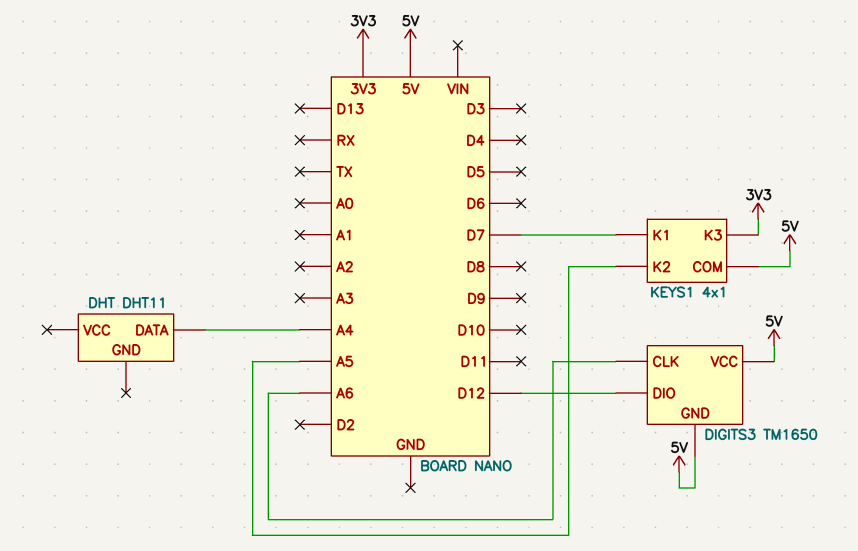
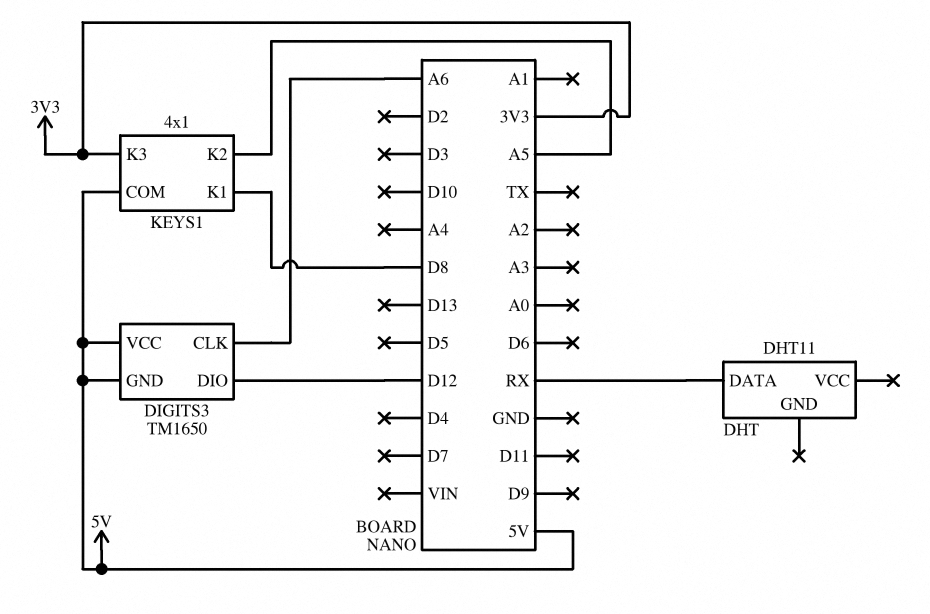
DHT pin DATA: A4 -> RX
KEYS1 pin K1: D7 -> D8

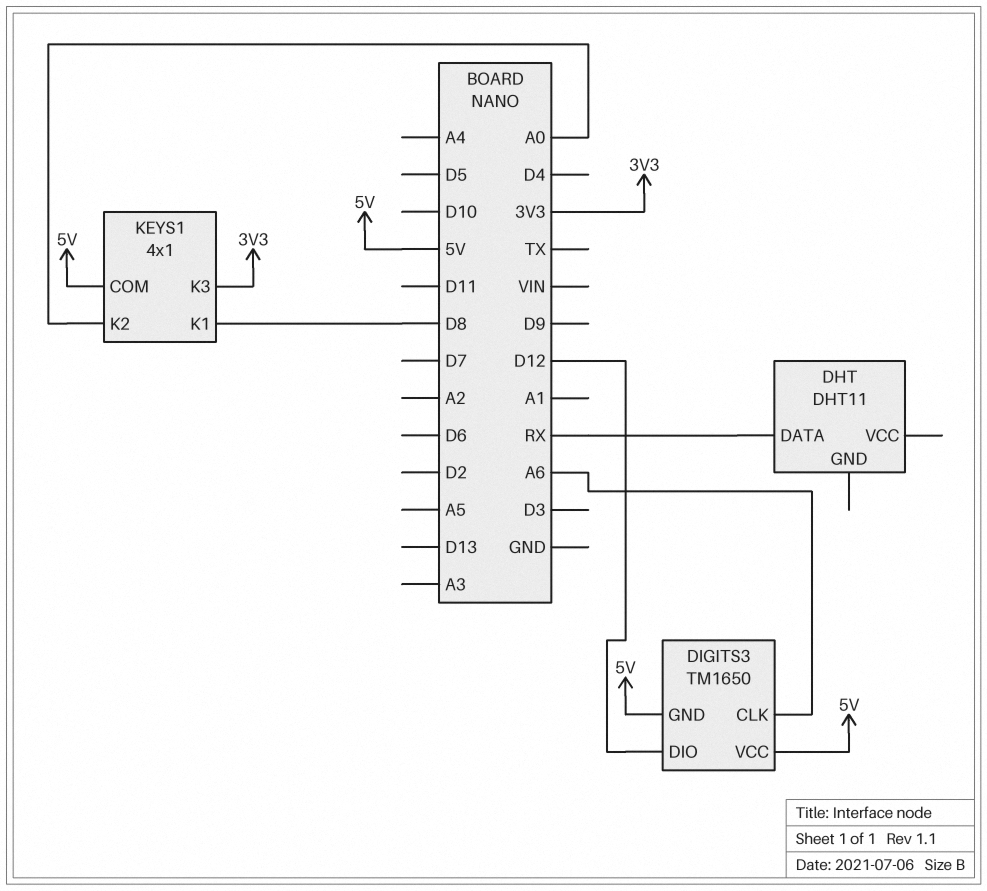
KEYS1 pin K2: A5 -> A0

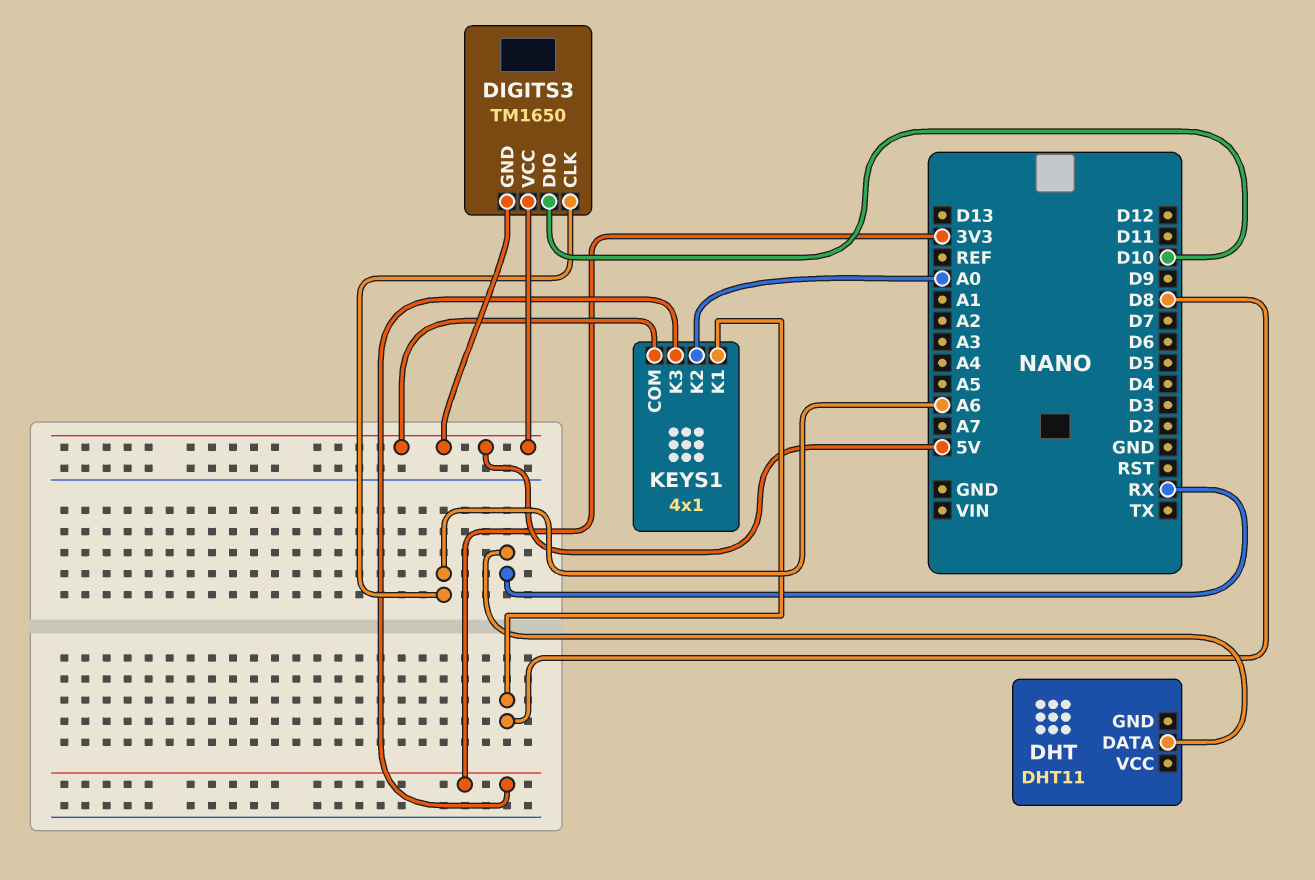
DIGITS3 pin DIO: D12 -> D10

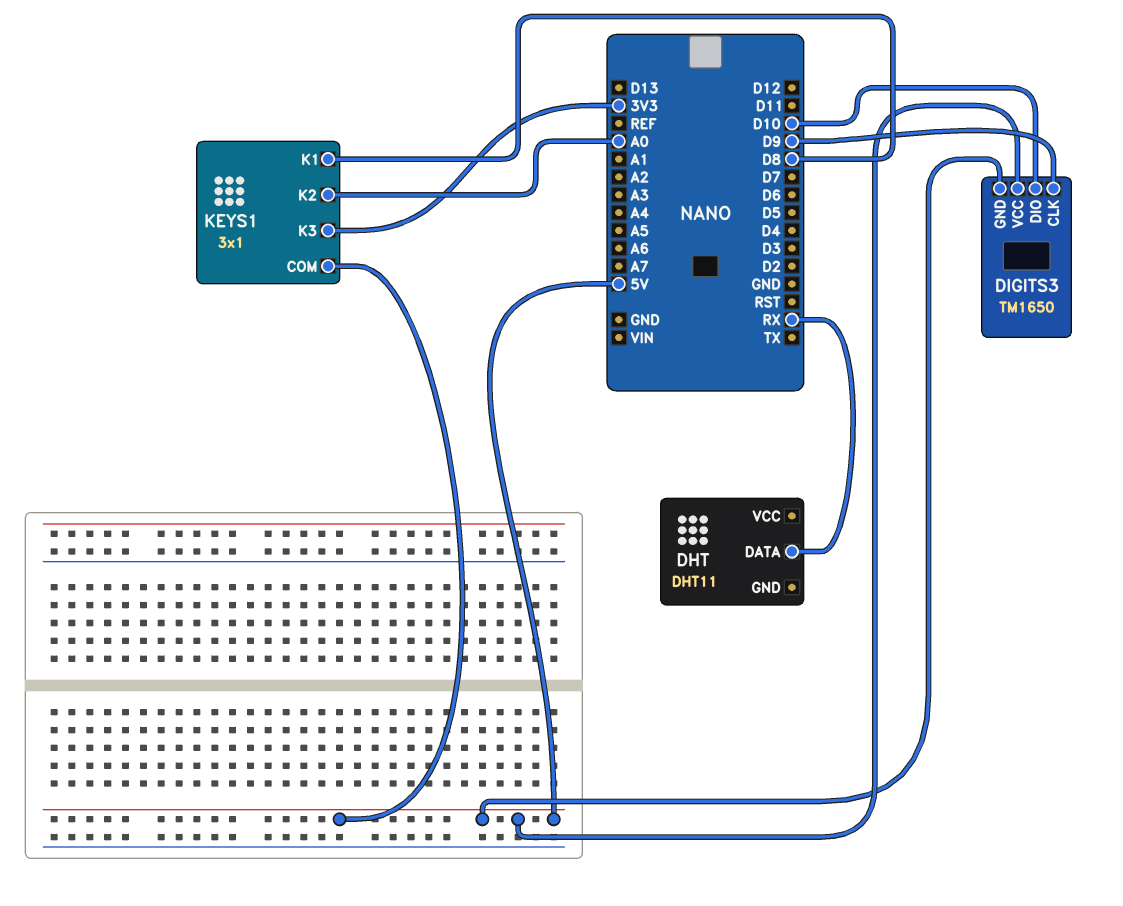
DIGITS3 pin CLK: A6 -> D9
KEYS1: 4x1 -> 3x1

